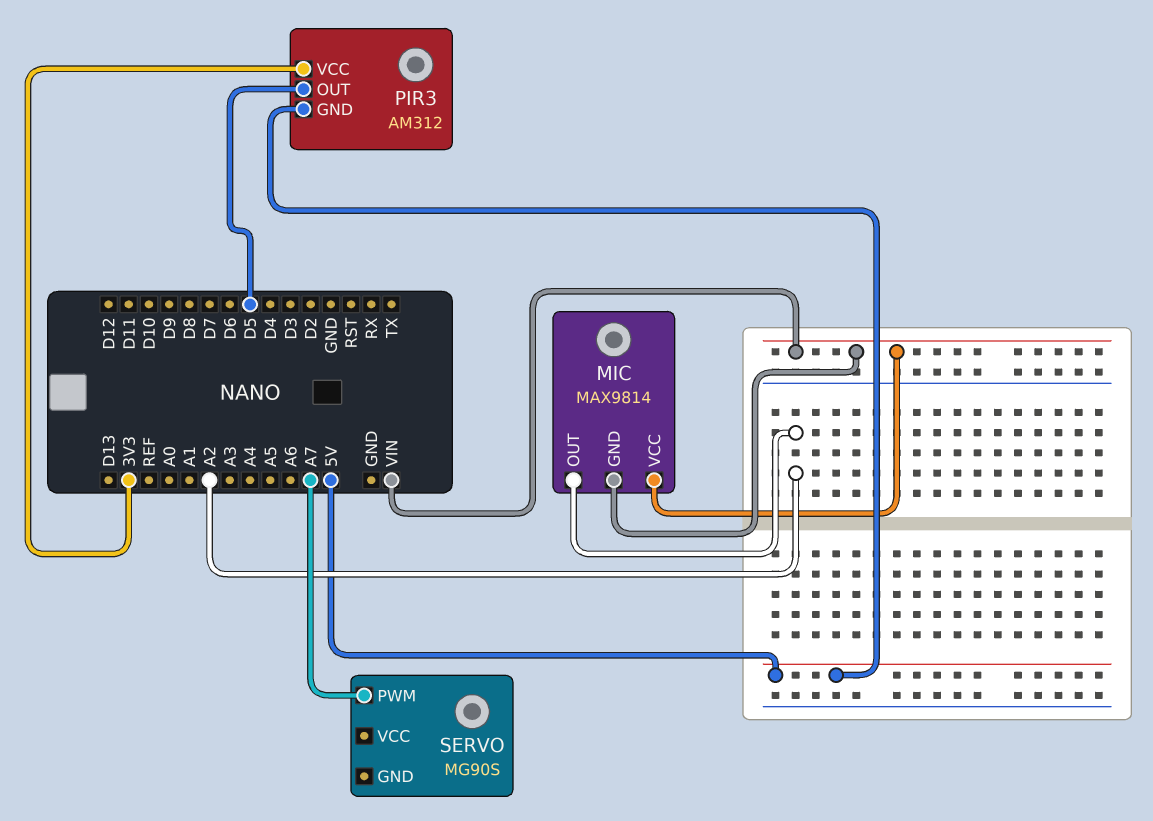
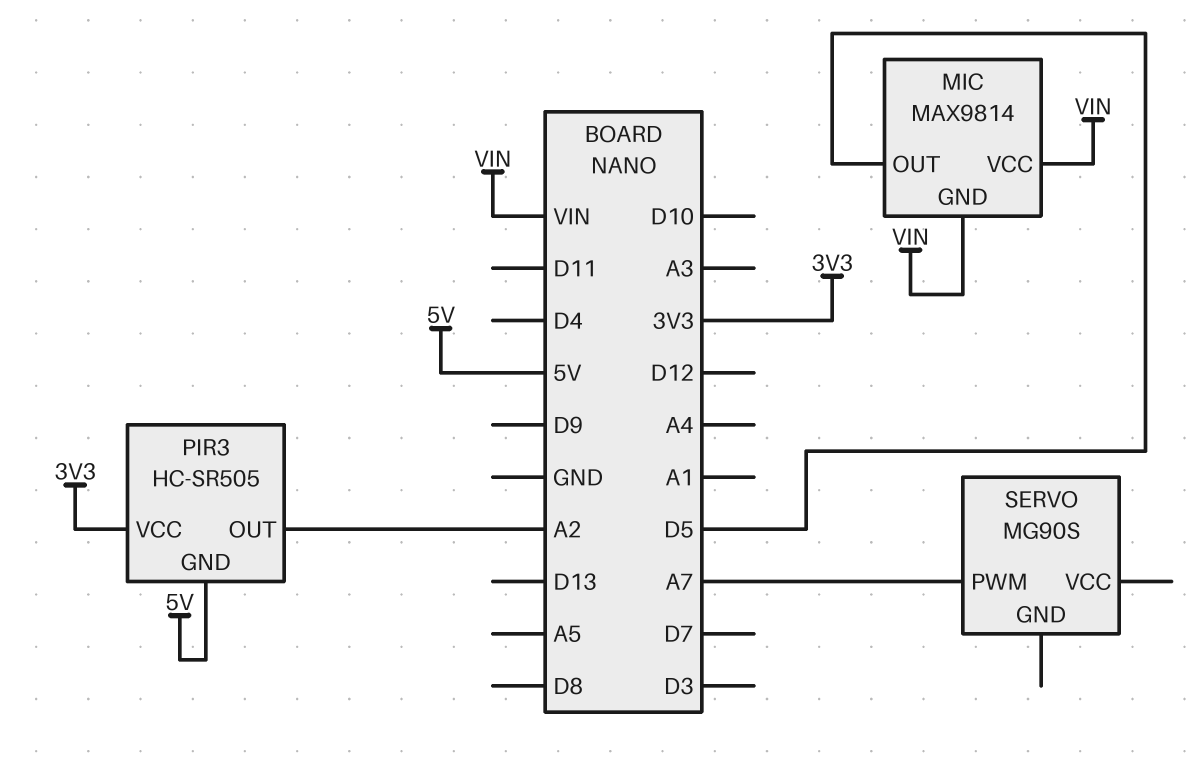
MIC pin OUT: A2 -> D5
PIR3: AM312 -> HC-SR505
PIR3 pin OUT: D5 -> A2

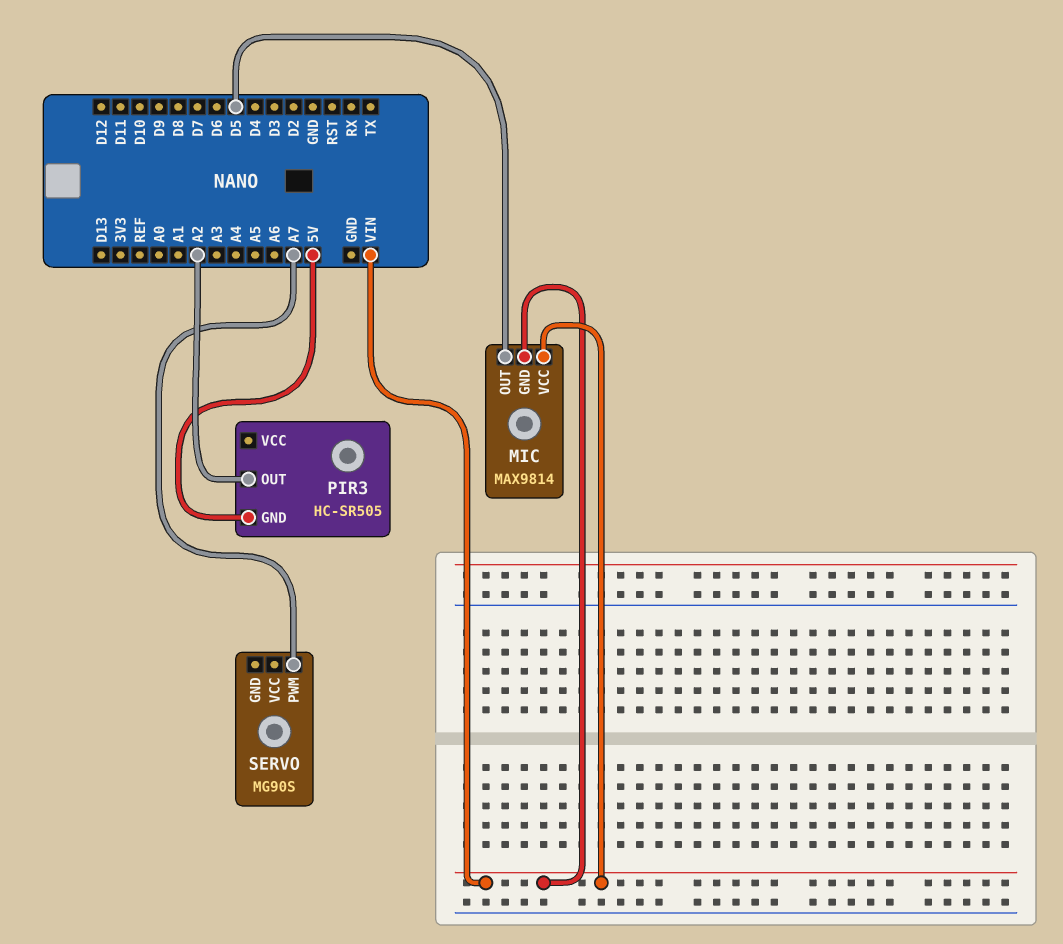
PIR3 pin VCC: 3V3 -> none

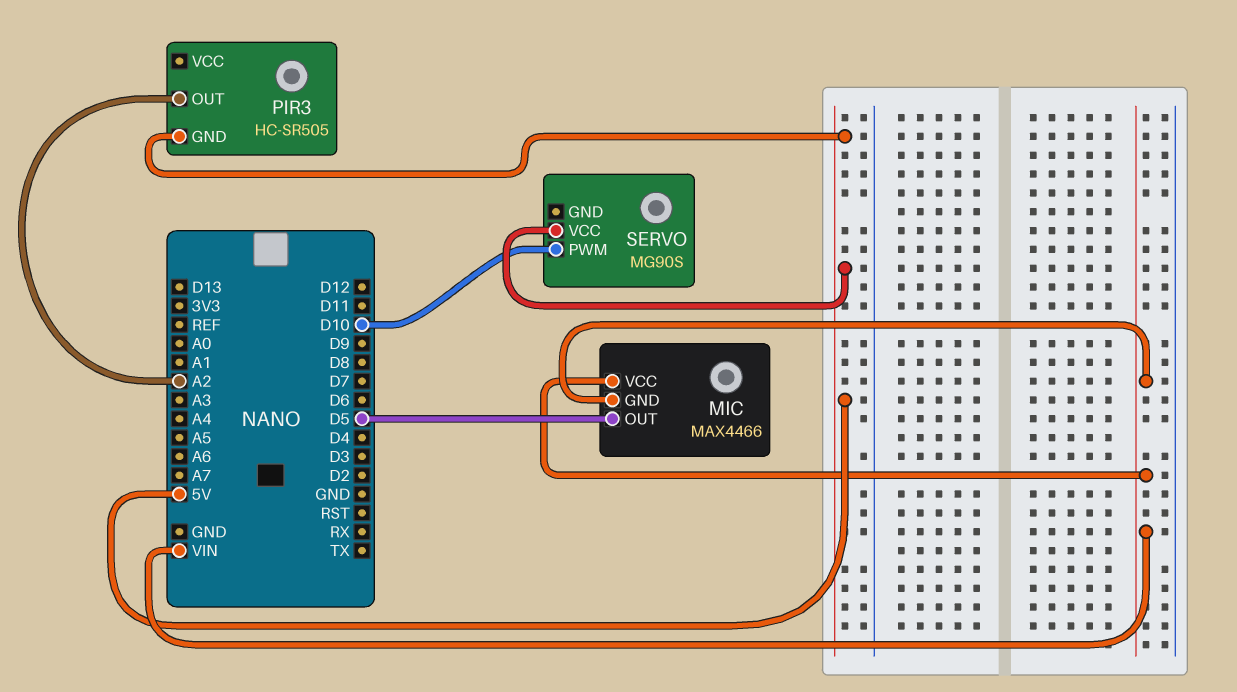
MIC: MAX9814 -> MAX4466
SERVO pin PWM: A7 -> D10
SERVO pin VCC: none -> 5V

